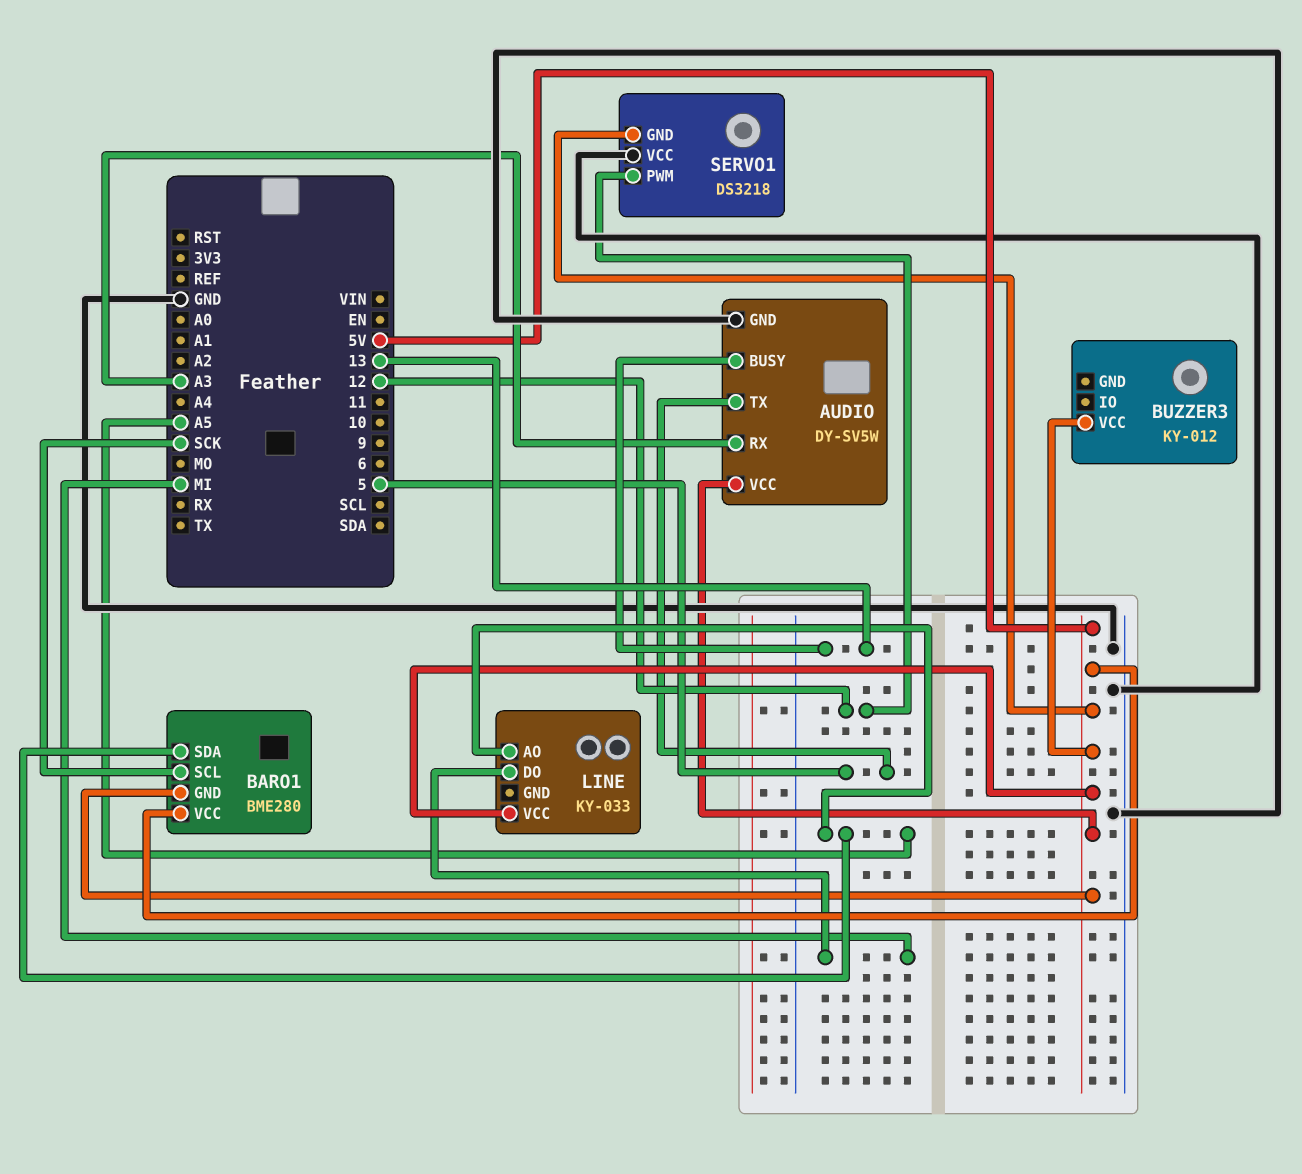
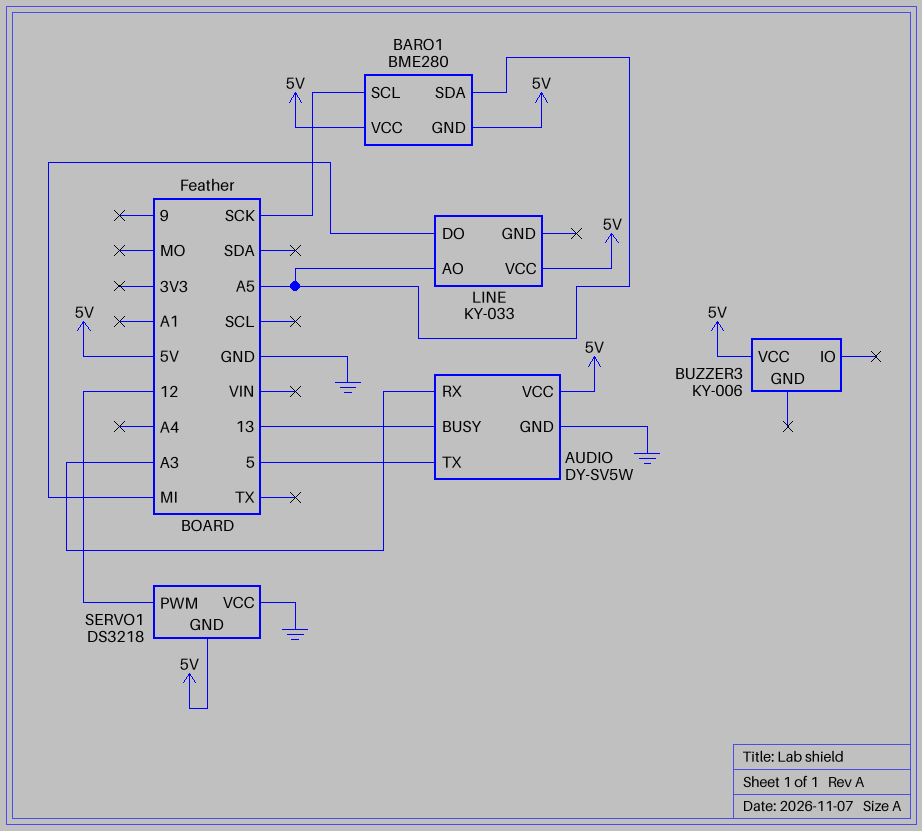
BUZZER3: KY-012 -> KY-006

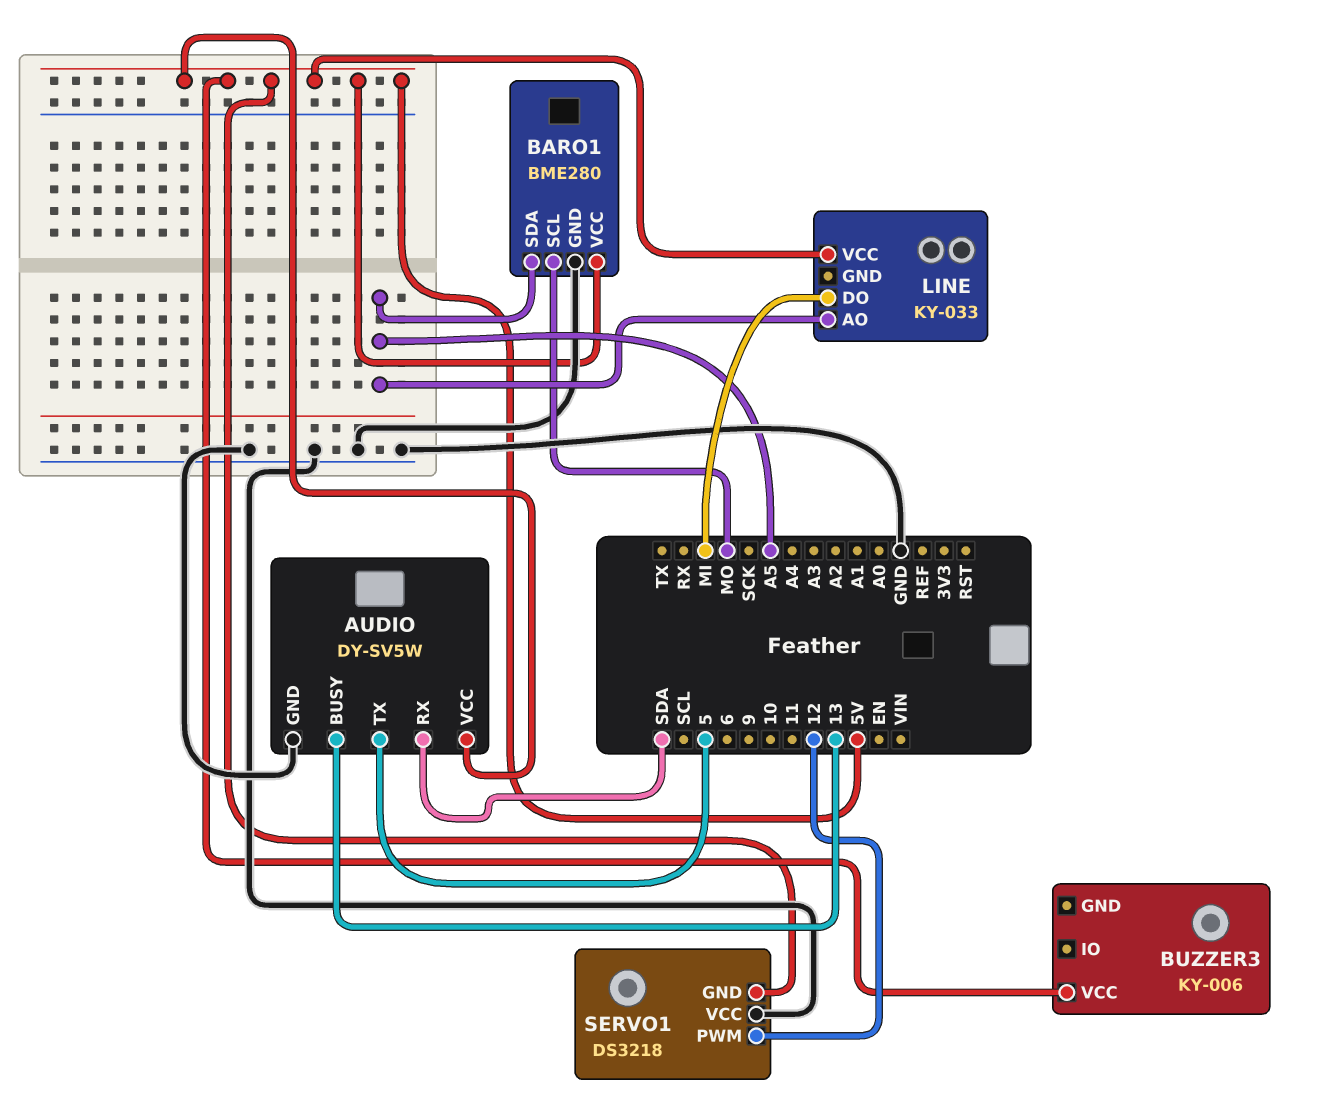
AUDIO pin RX: A3 -> SDA
BARO1 pin GND: 5V -> GND
BARO1 pin SCL: SCK -> MO

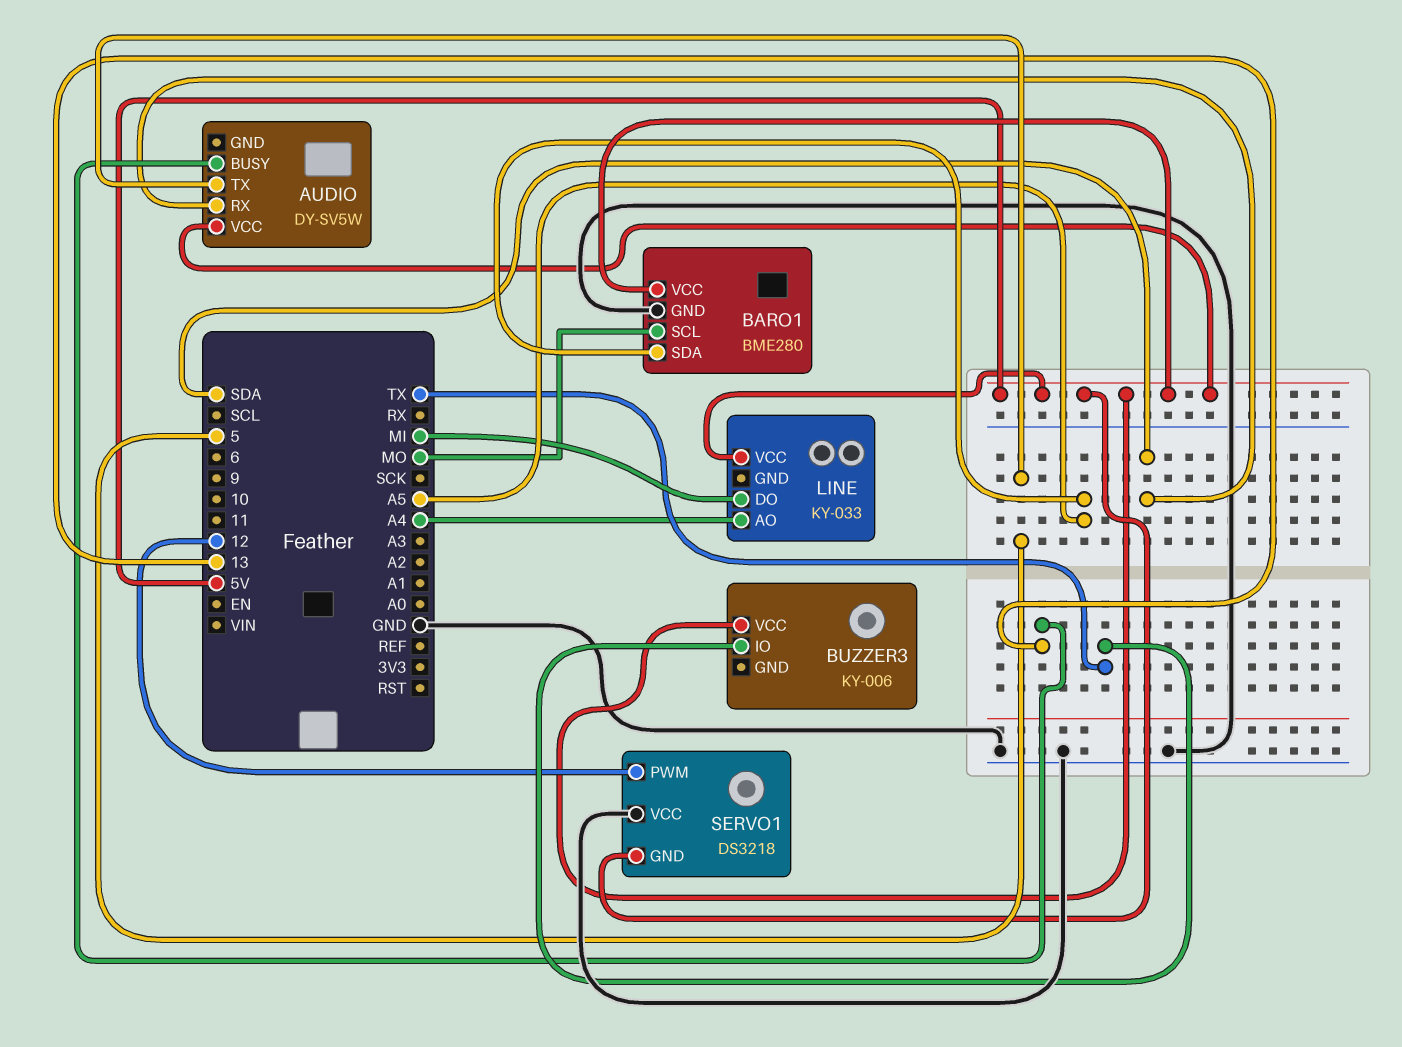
AUDIO pin GND: GND -> none
BUZZER3 pin IO: none -> TX
LINE pin AO: A5 -> A4

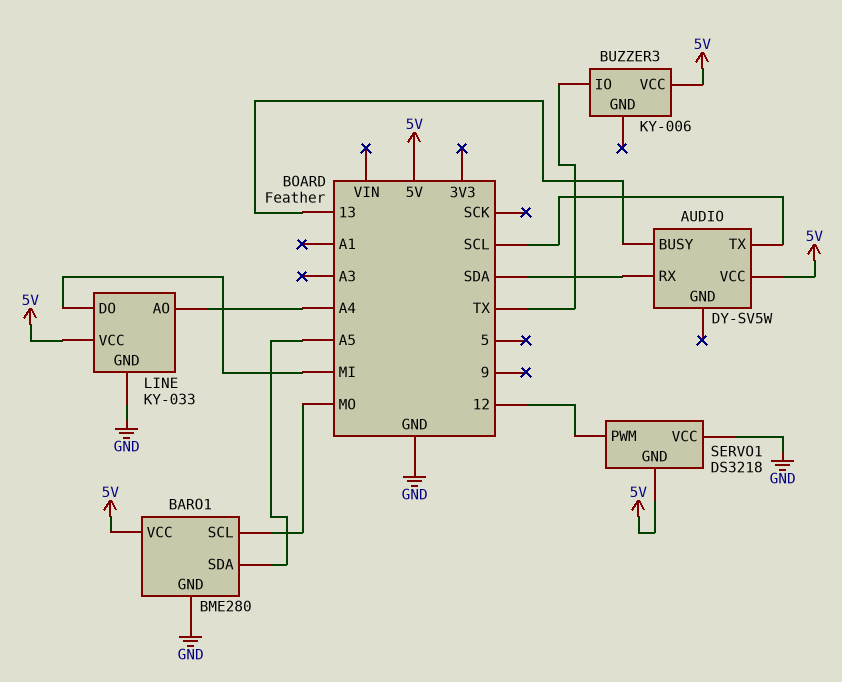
AUDIO pin TX: 5 -> SCL
LINE pin GND: none -> GND

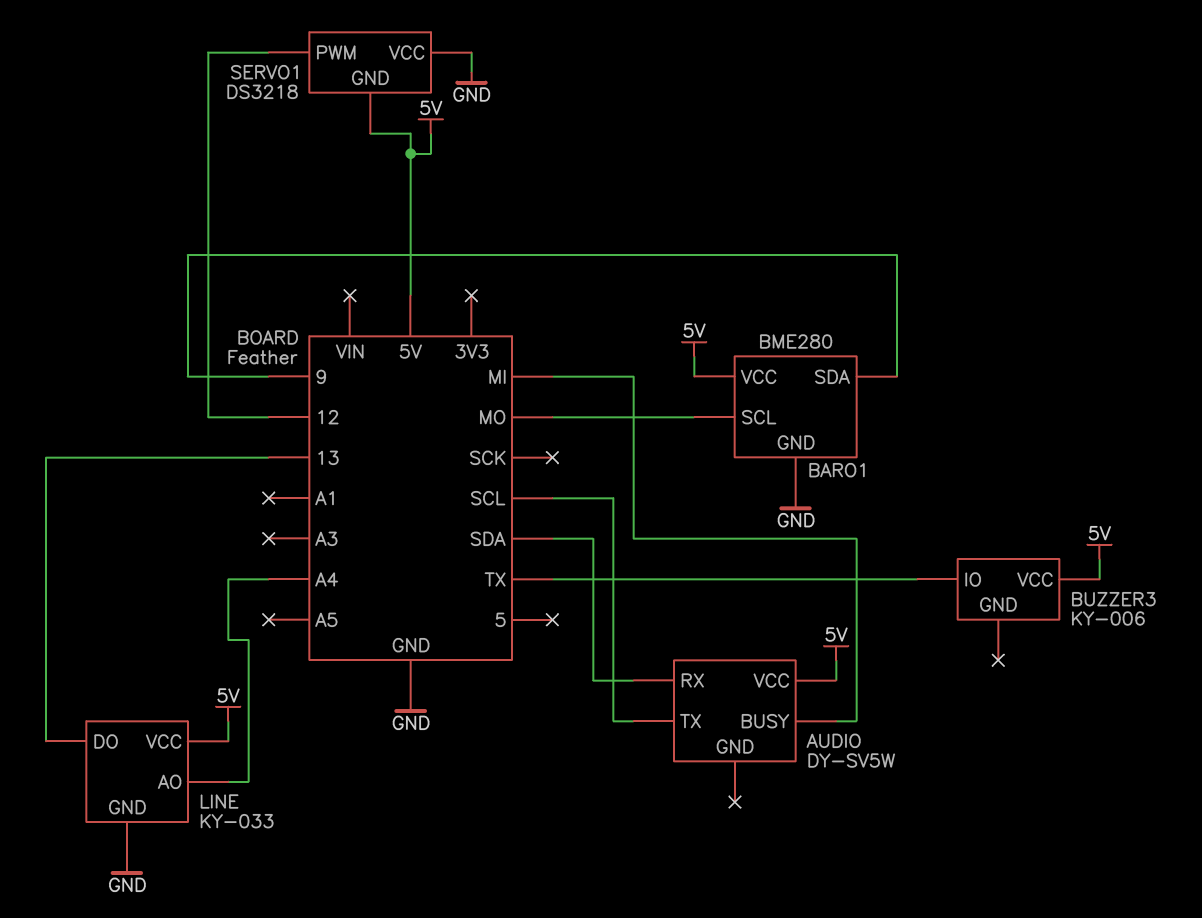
AUDIO pin BUSY: 13 -> MI
BARO1 pin SDA: A5 -> 9
LINE pin DO: MI -> 13

